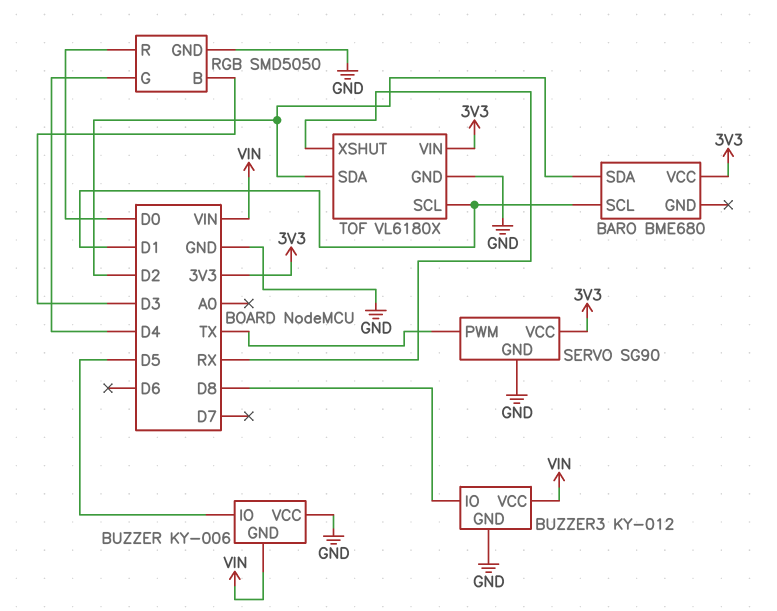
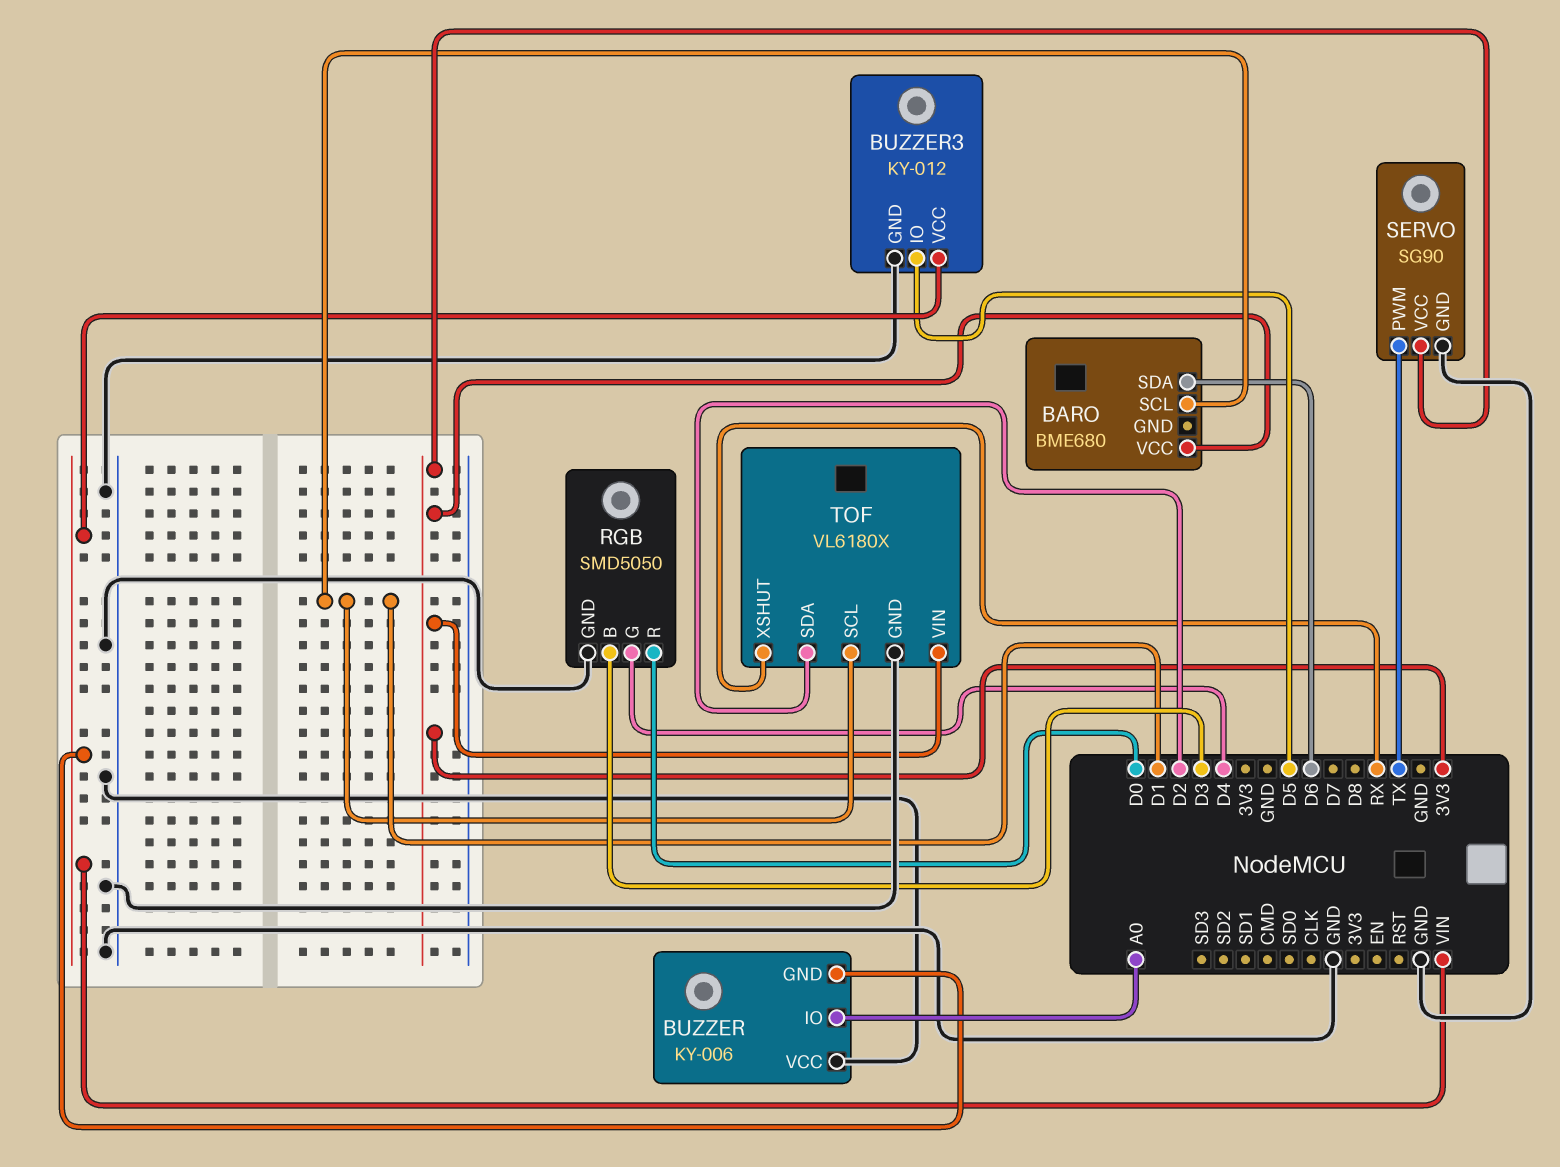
BARO pin SDA: D2 -> D6
BUZZER pin IO: D5 -> A0
BUZZER3 pin IO: D8 -> D5

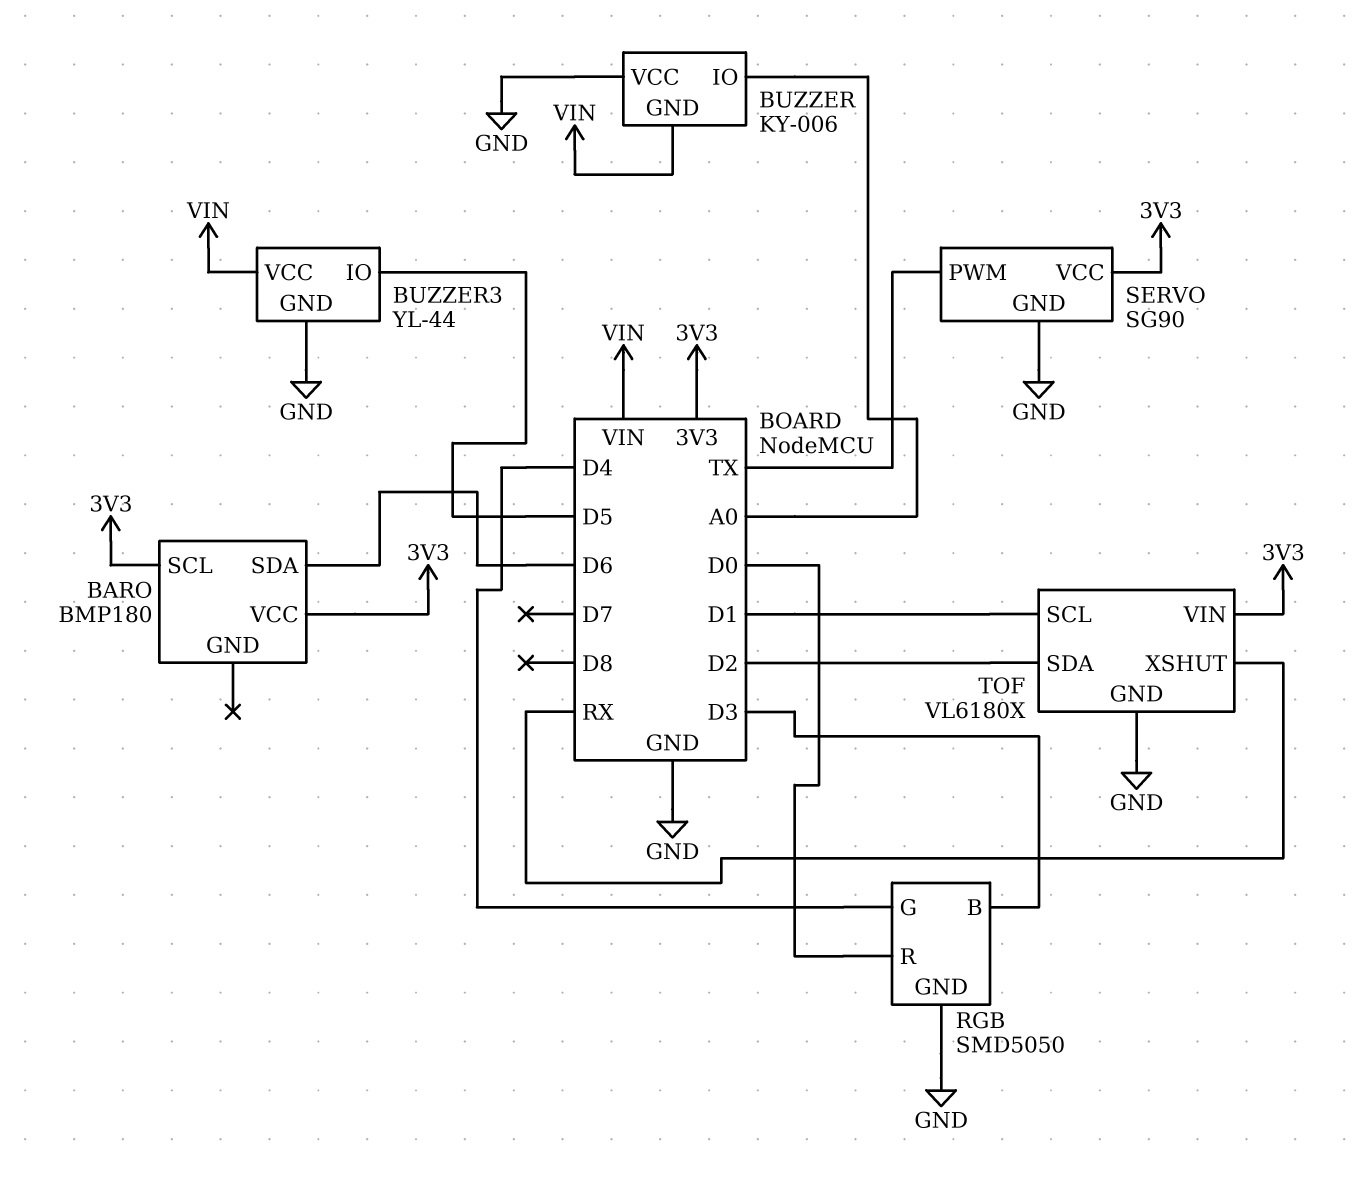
BARO: BME680 -> BMP180
BARO pin SCL: D1 -> 3V3
BUZZER3: KY-012 -> YL-44

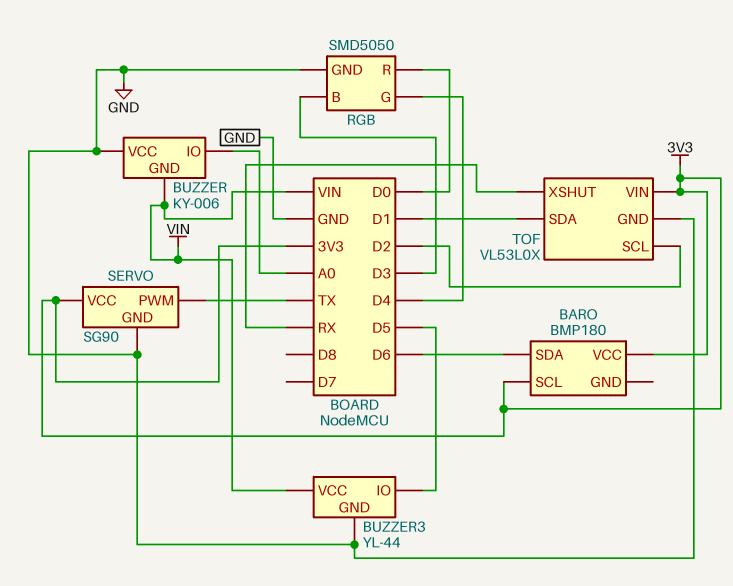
TOF: VL6180X -> VL53L0X
TOF pin SCL: D1 -> D2
TOF pin SDA: D2 -> D1

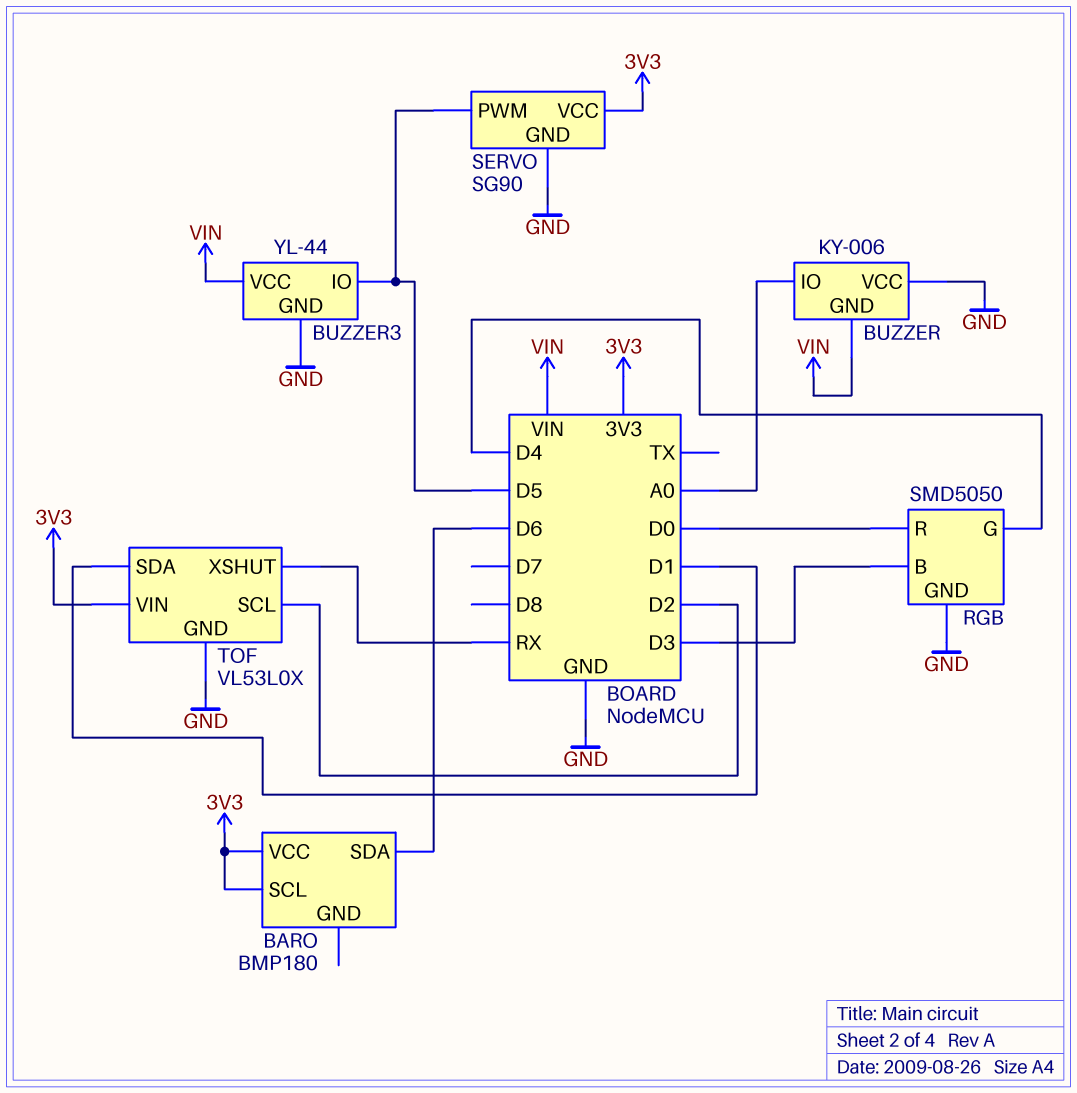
SERVO pin PWM: TX -> D5

